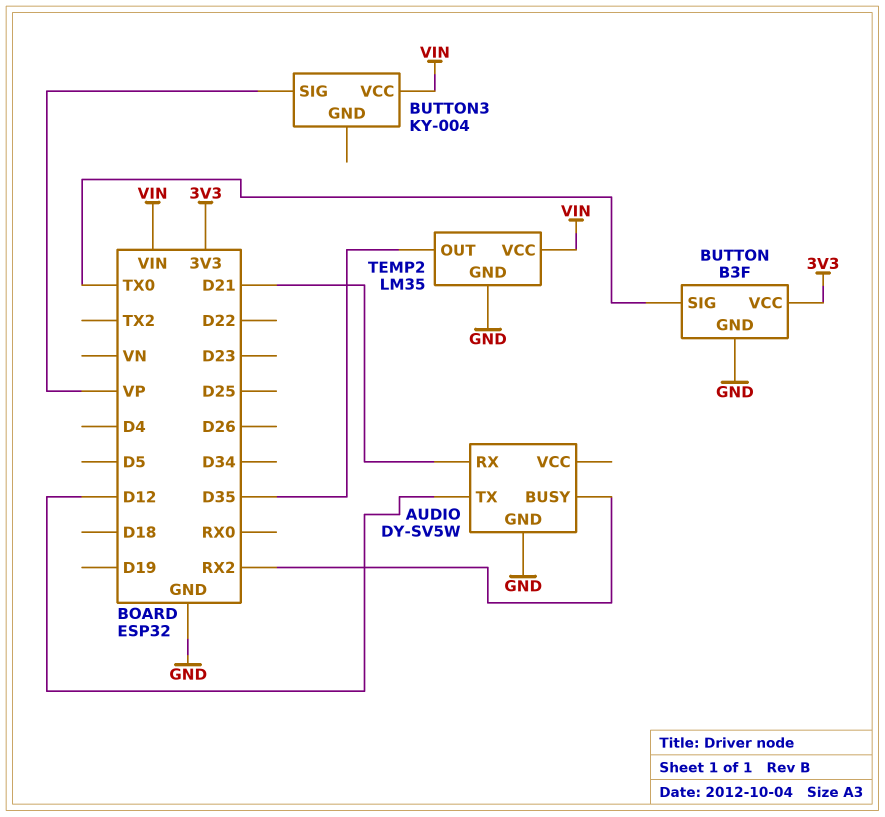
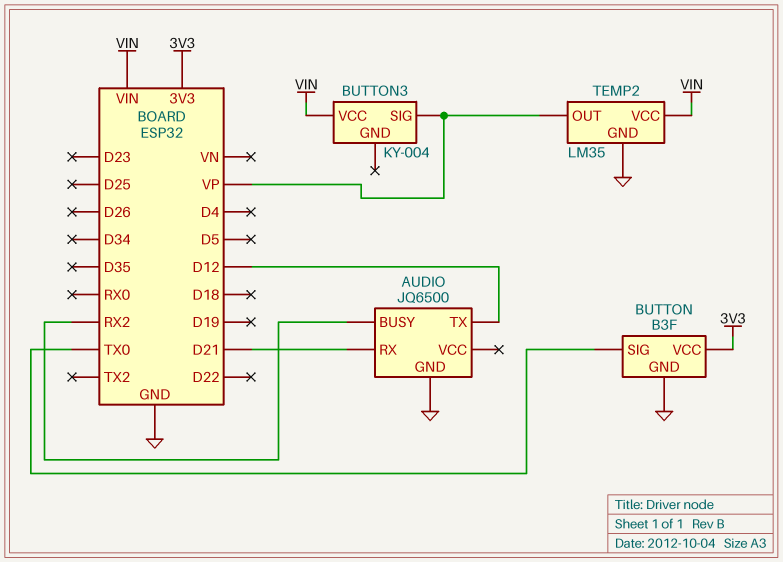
AUDIO: DY-SV5W -> JQ6500
TEMP2 pin OUT: D35 -> VP

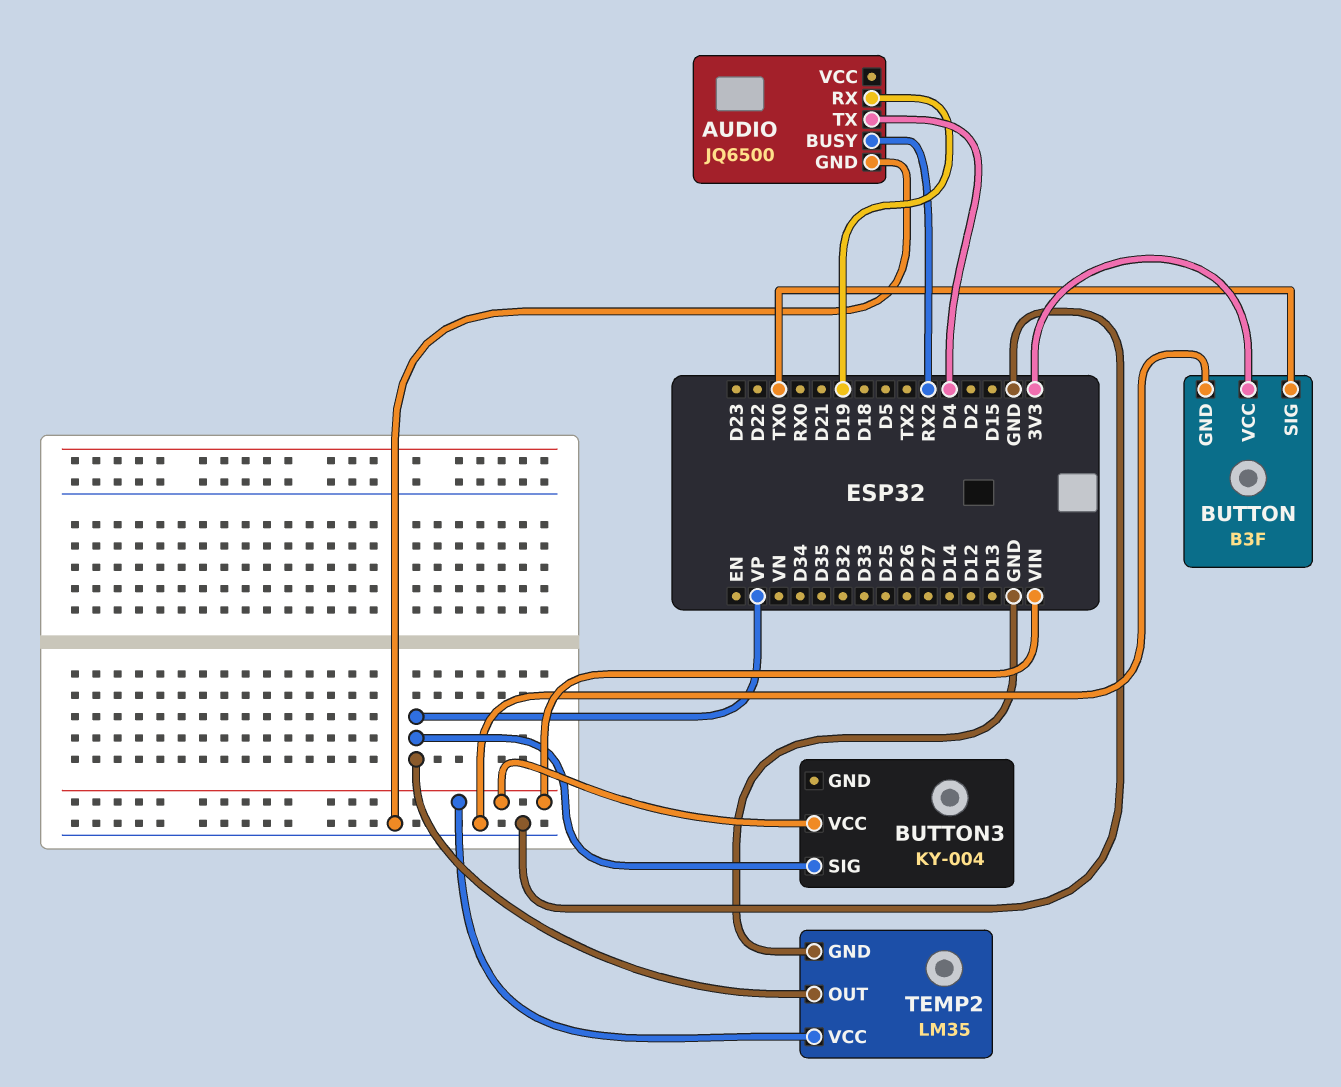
AUDIO pin RX: D21 -> D19
AUDIO pin TX: D12 -> D4

